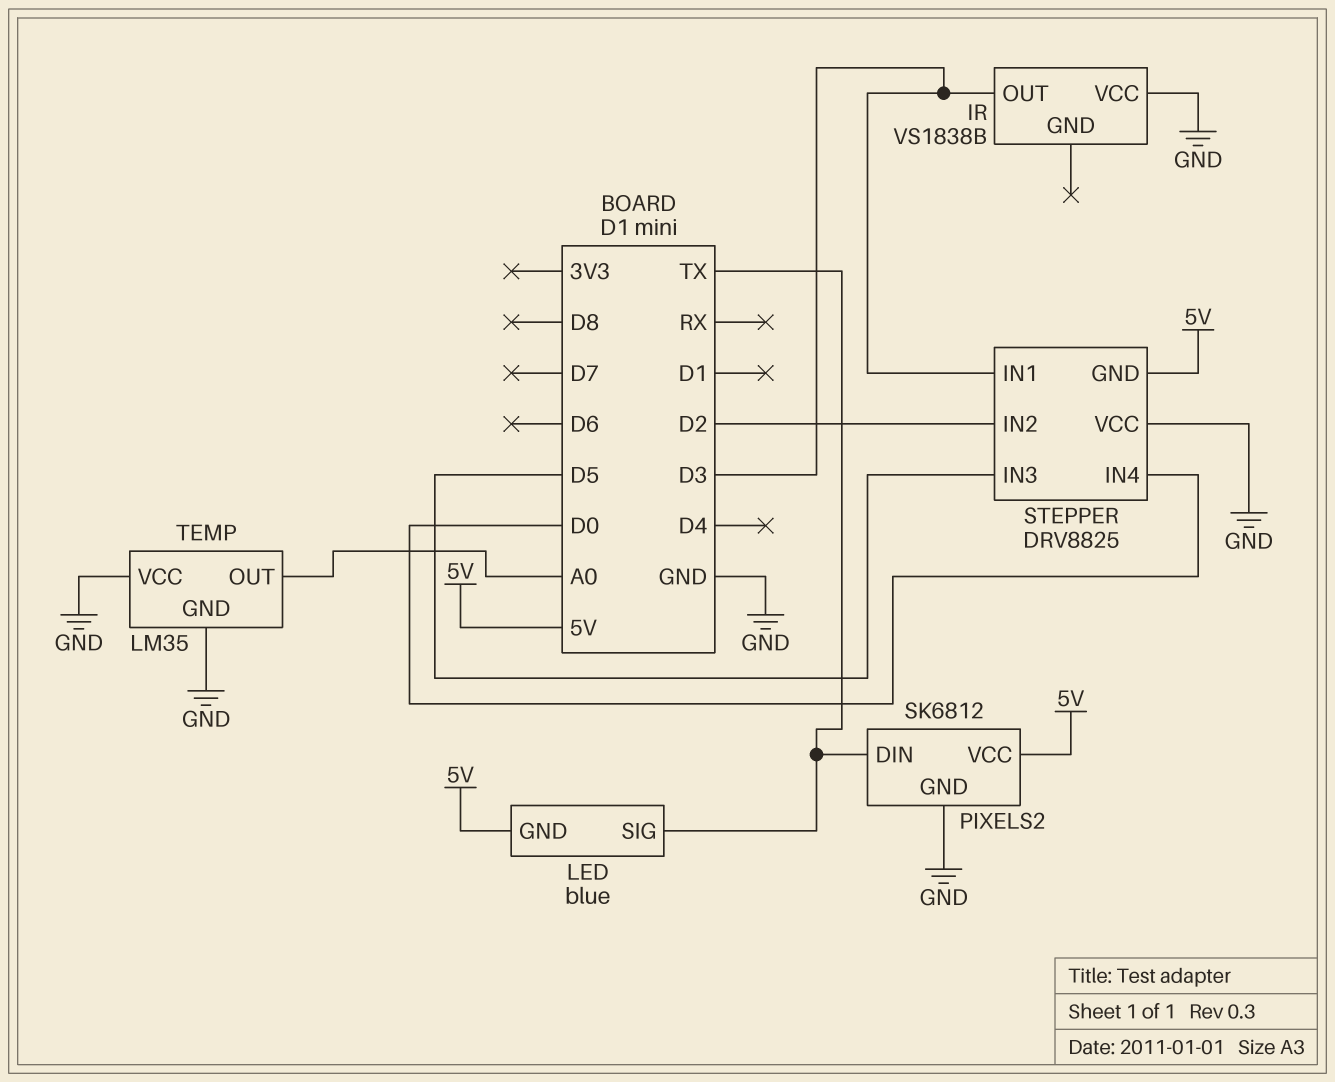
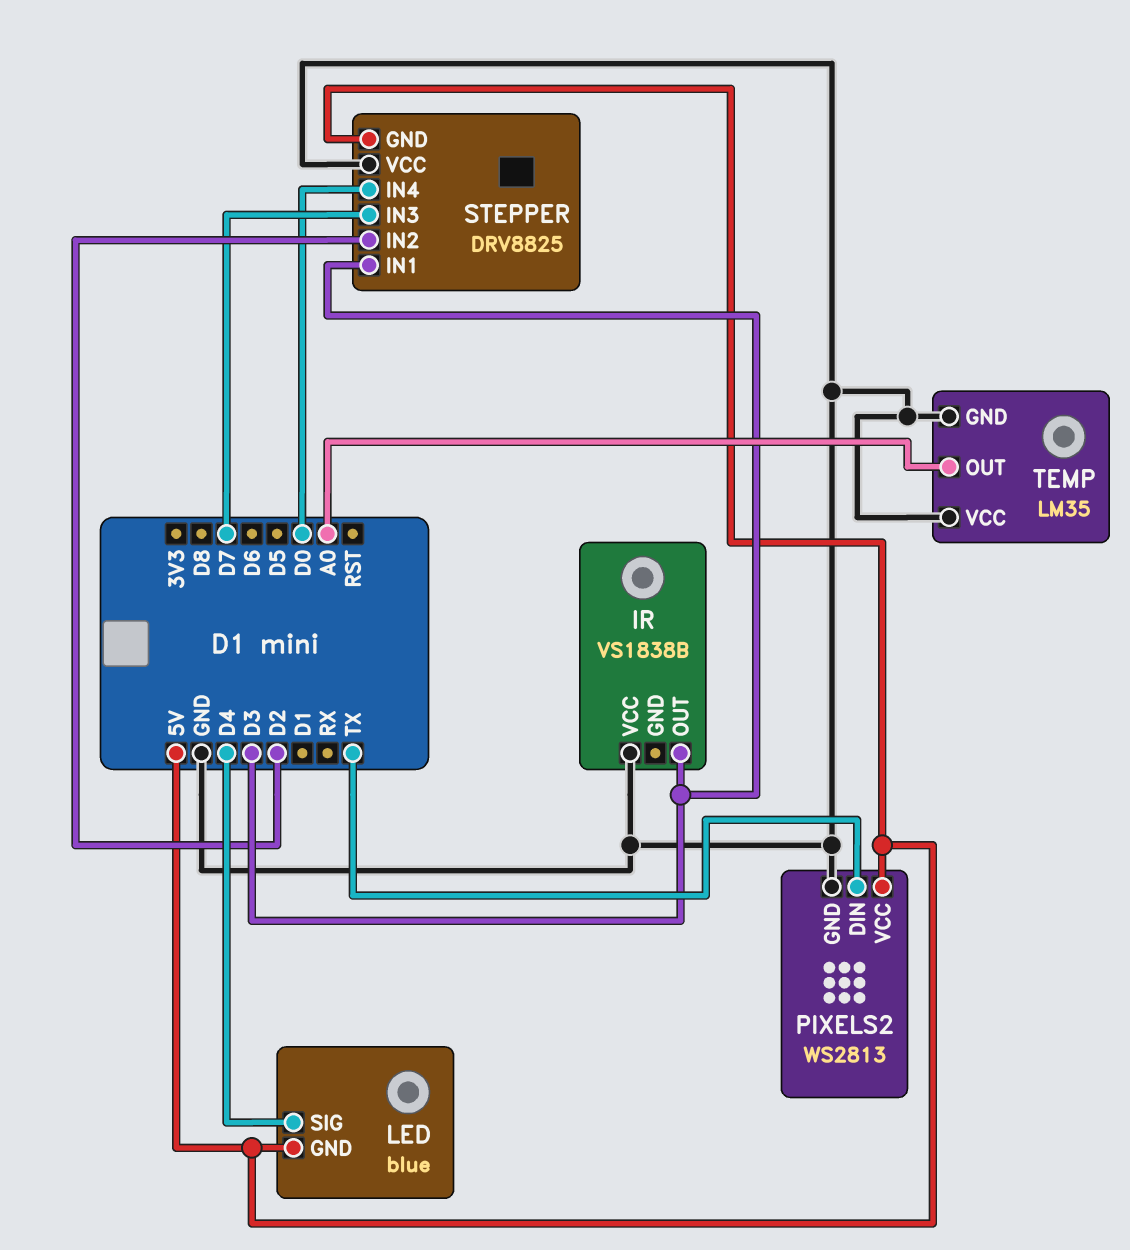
LED pin SIG: TX -> D4
PIXELS2: SK6812 -> WS2813
STEPPER pin IN3: D5 -> D7

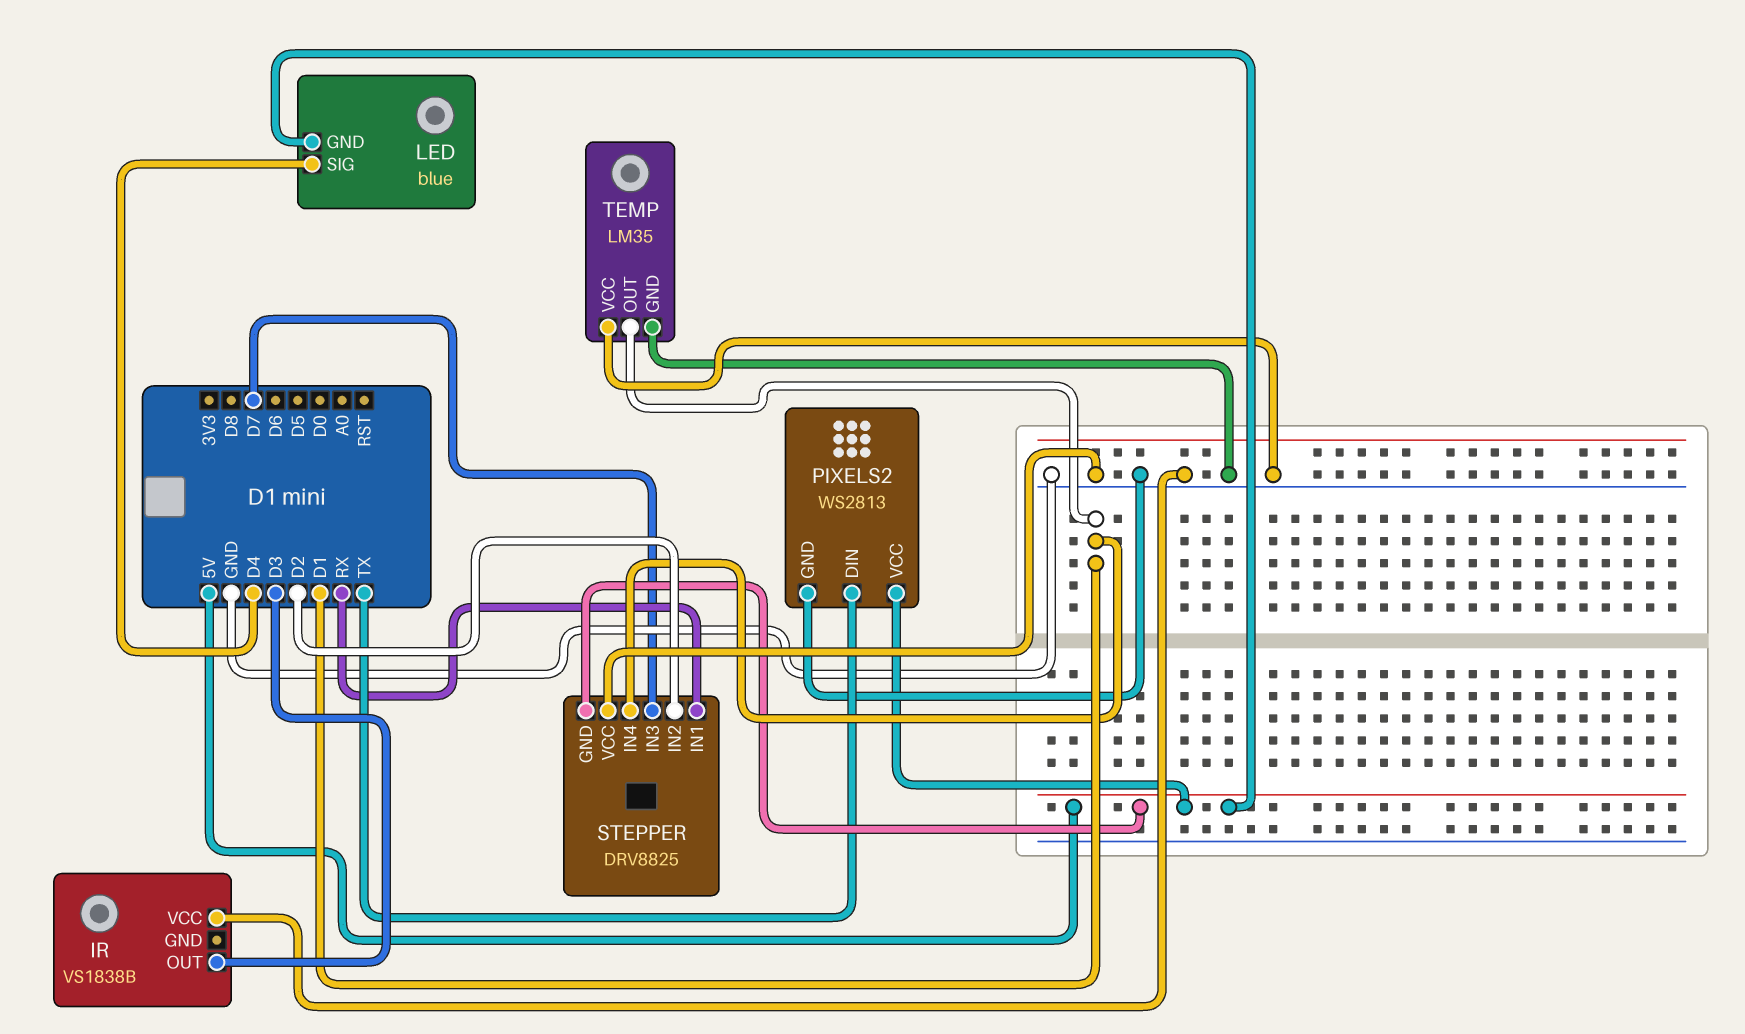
STEPPER pin IN1: D3 -> RX
STEPPER pin IN4: D0 -> D1
TEMP pin OUT: A0 -> D1

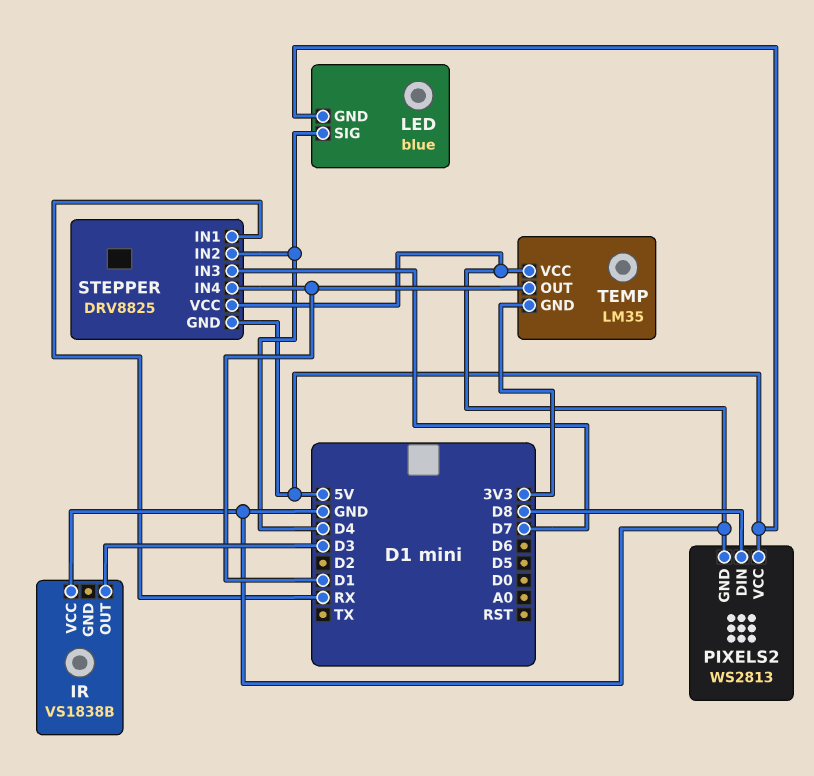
PIXELS2 pin DIN: TX -> D8
STEPPER pin IN2: D2 -> D4
TEMP pin GND: GND -> 3V3

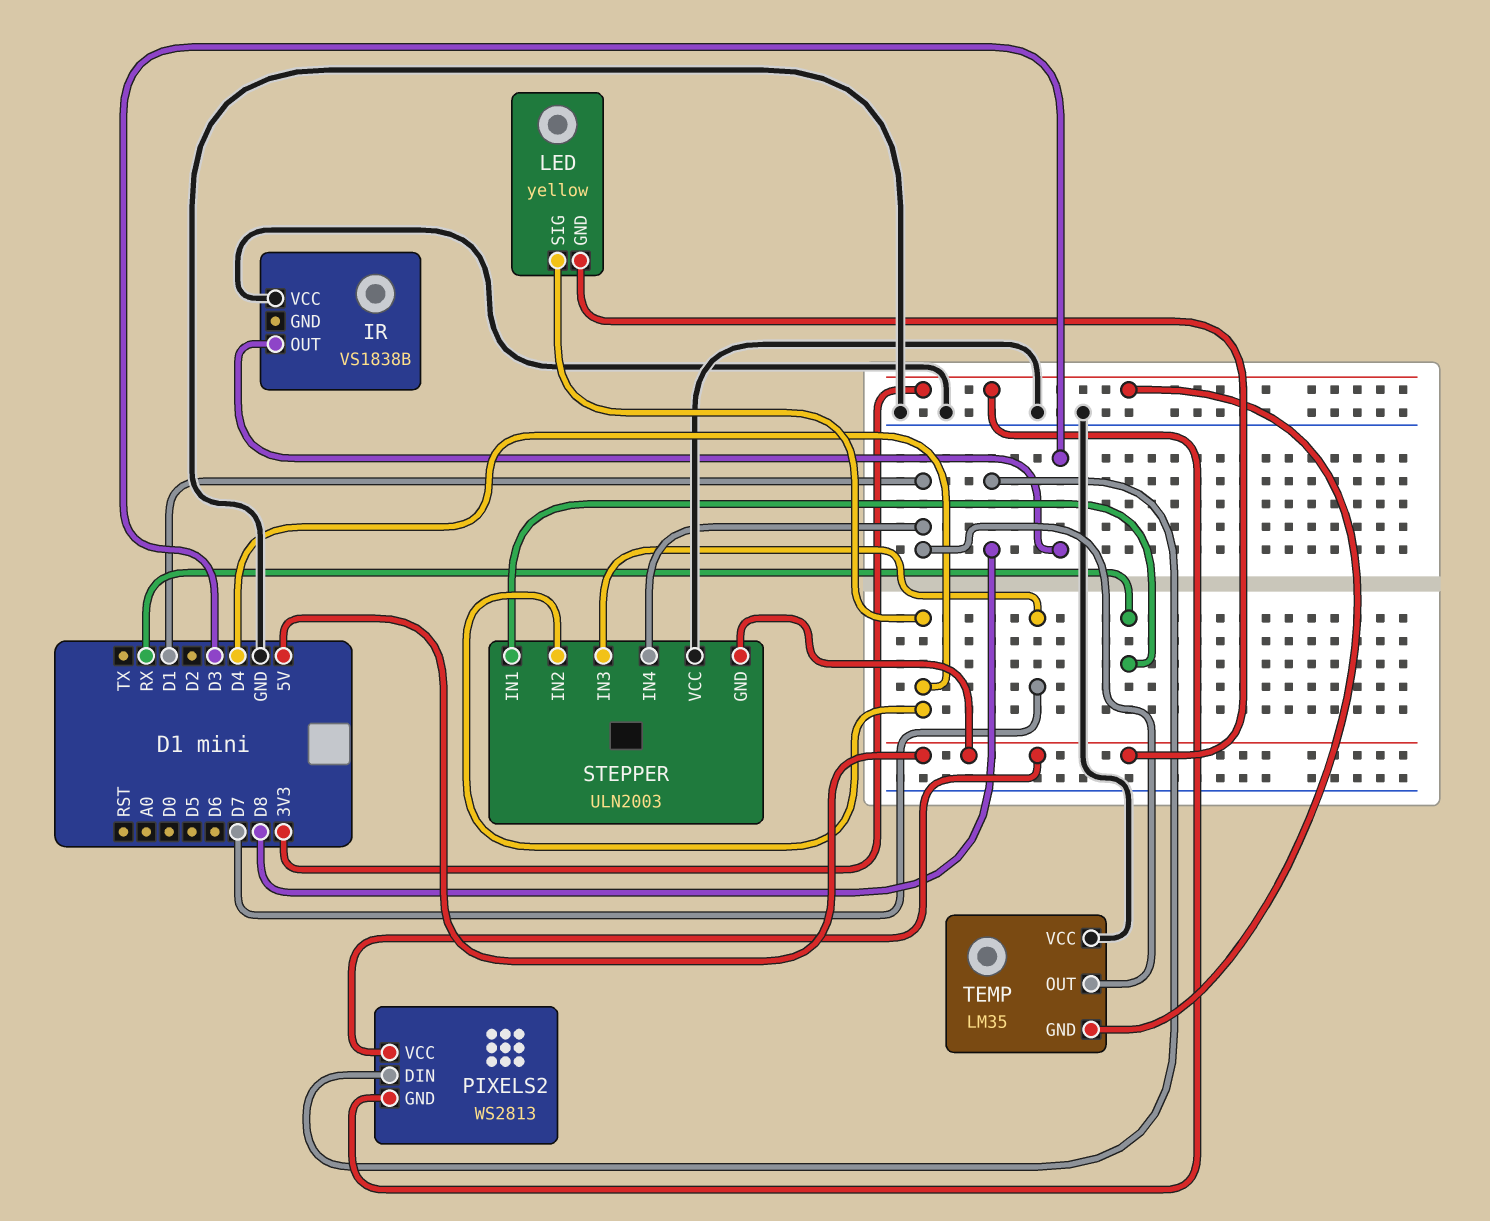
LED: blue -> yellow
PIXELS2 pin GND: GND -> 3V3
STEPPER: DRV8825 -> ULN2003

